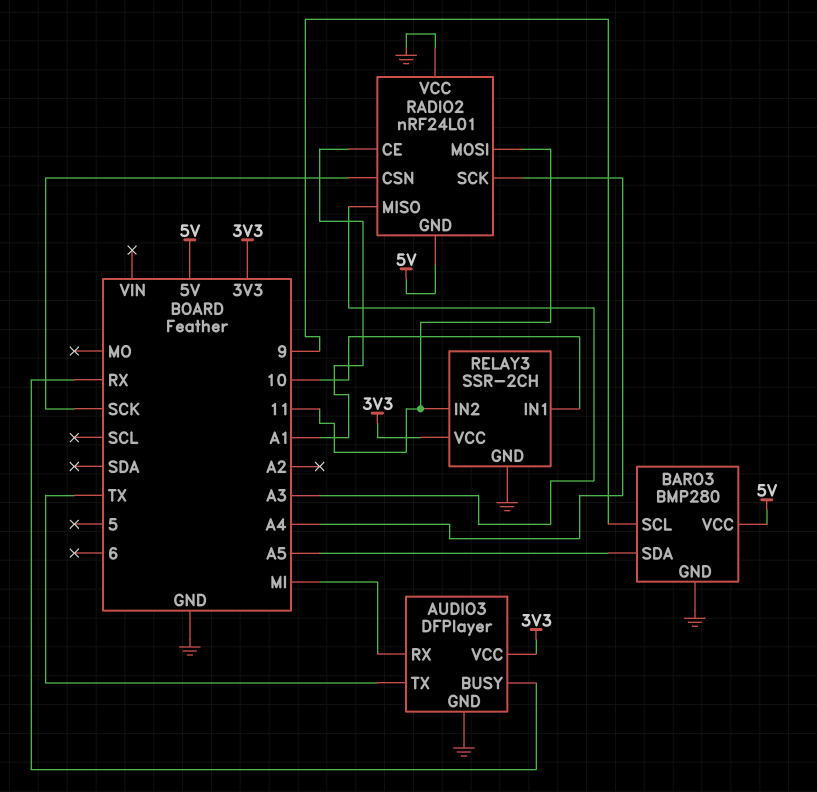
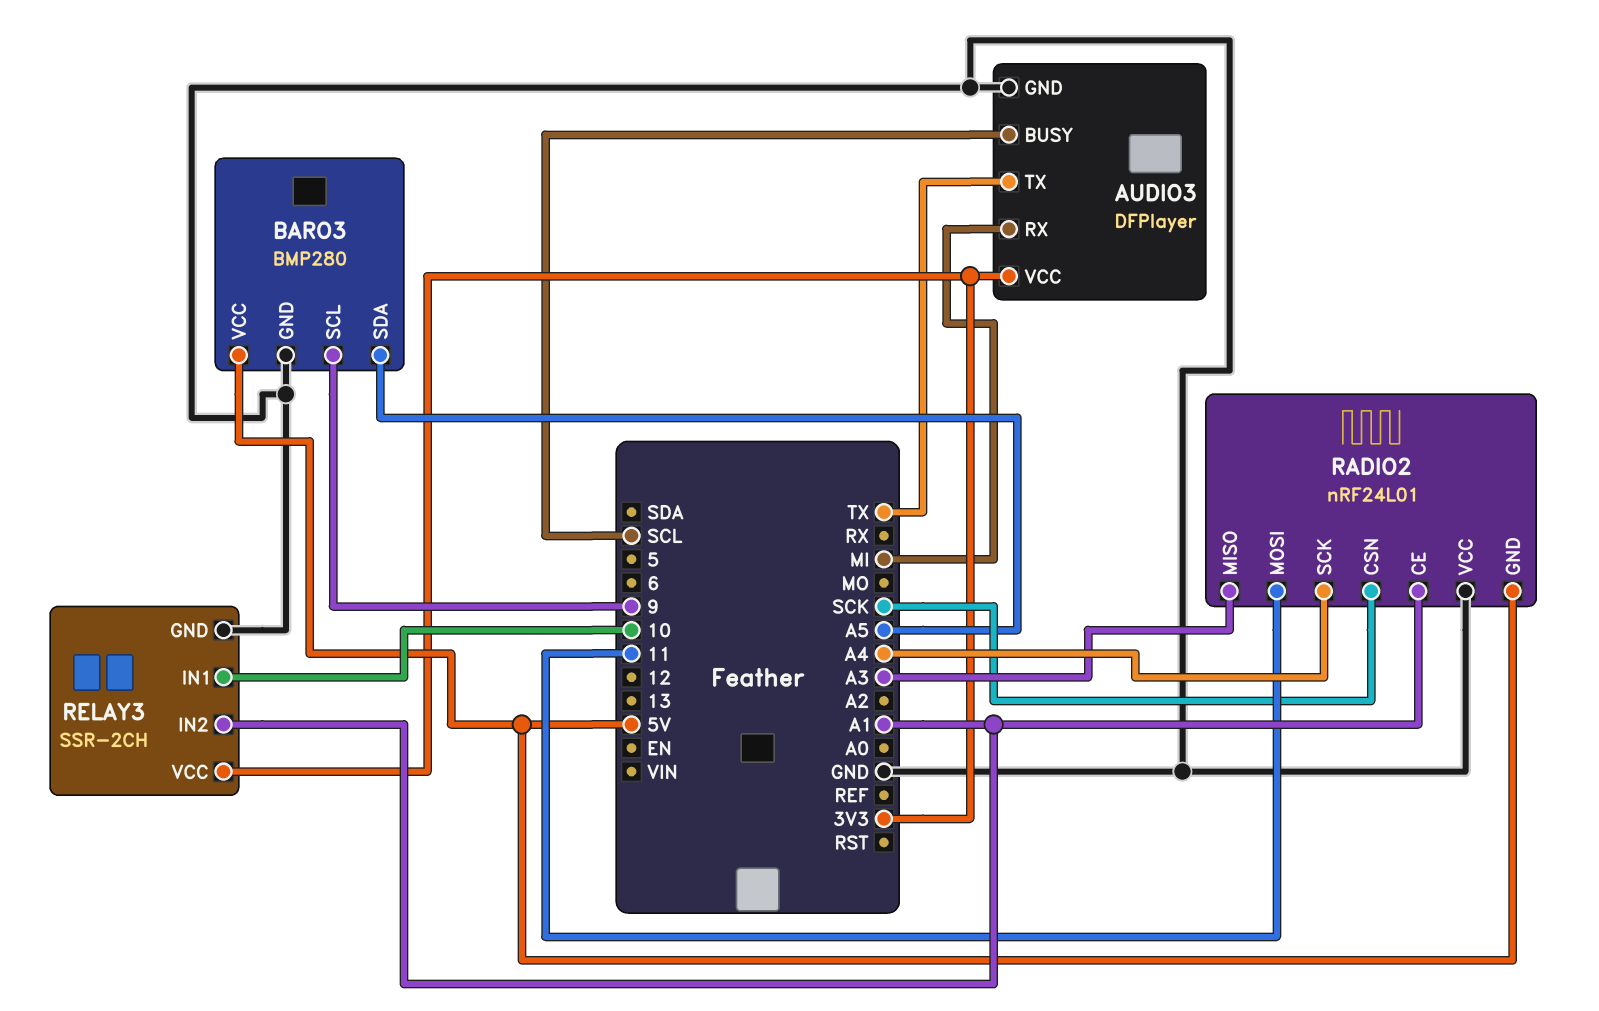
AUDIO3 pin BUSY: RX -> SCL
RELAY3 pin IN2: 11 -> A1

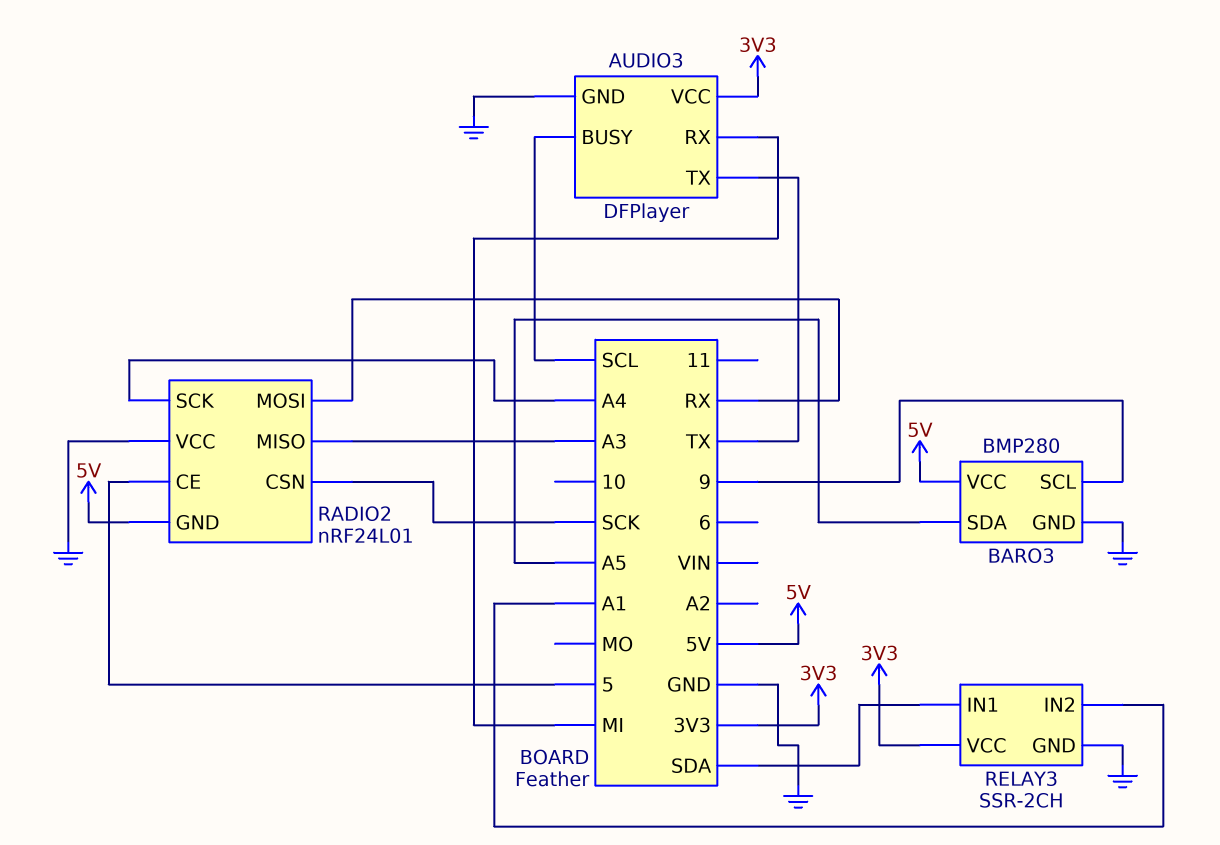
RADIO2 pin CE: A1 -> 5
RADIO2 pin MOSI: 11 -> RX
RELAY3 pin IN1: 10 -> SDA

